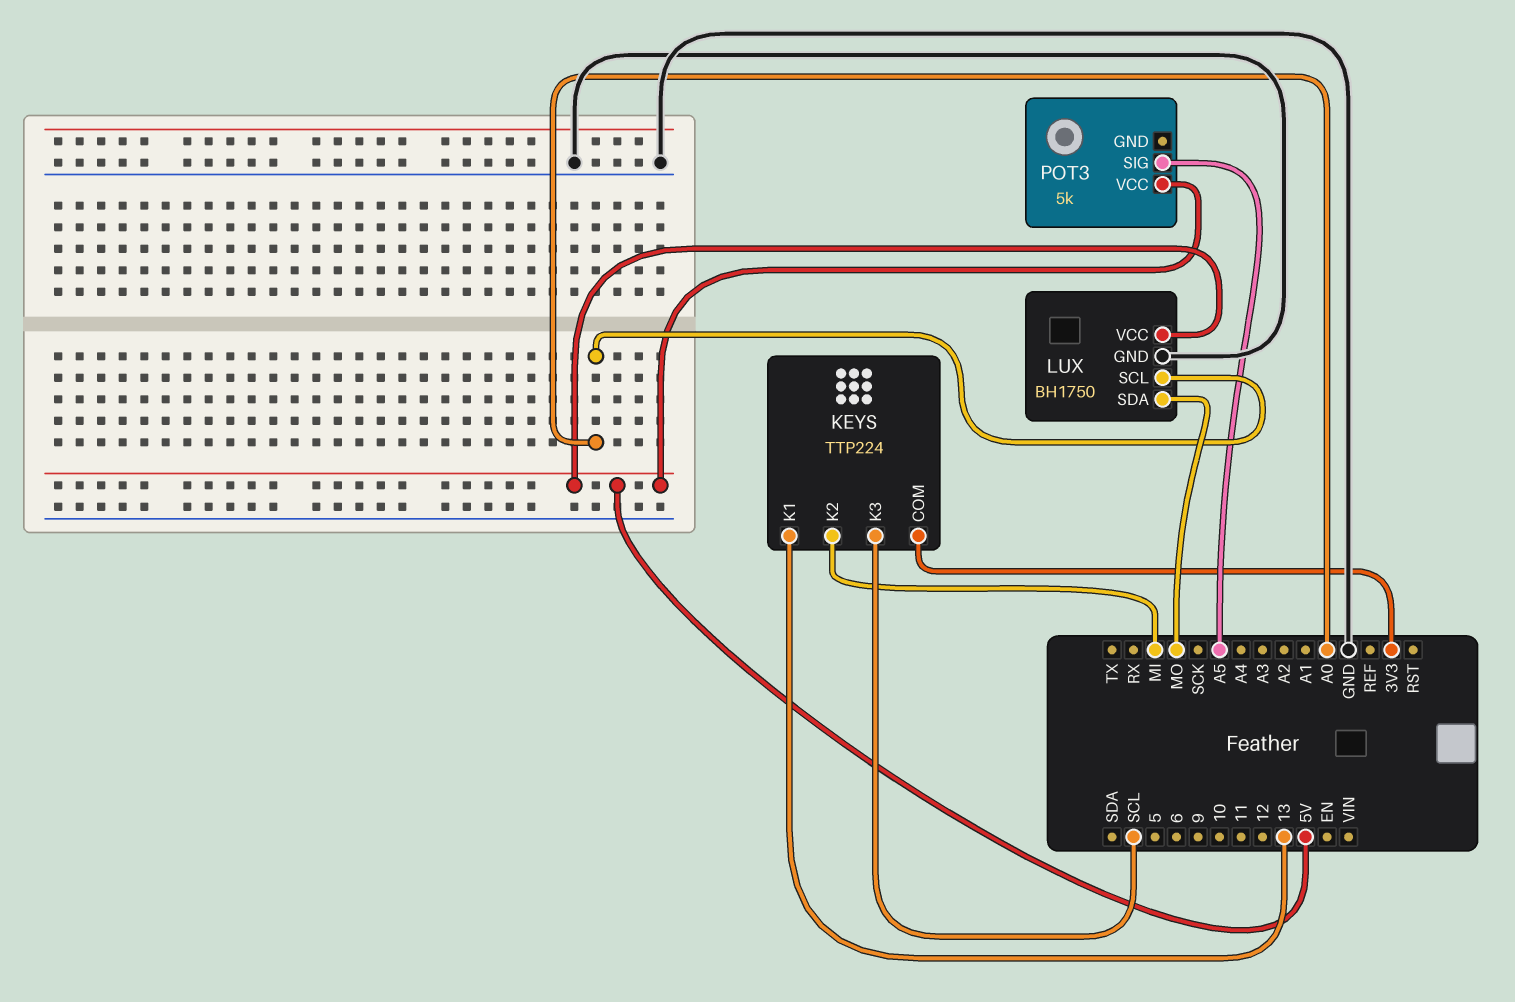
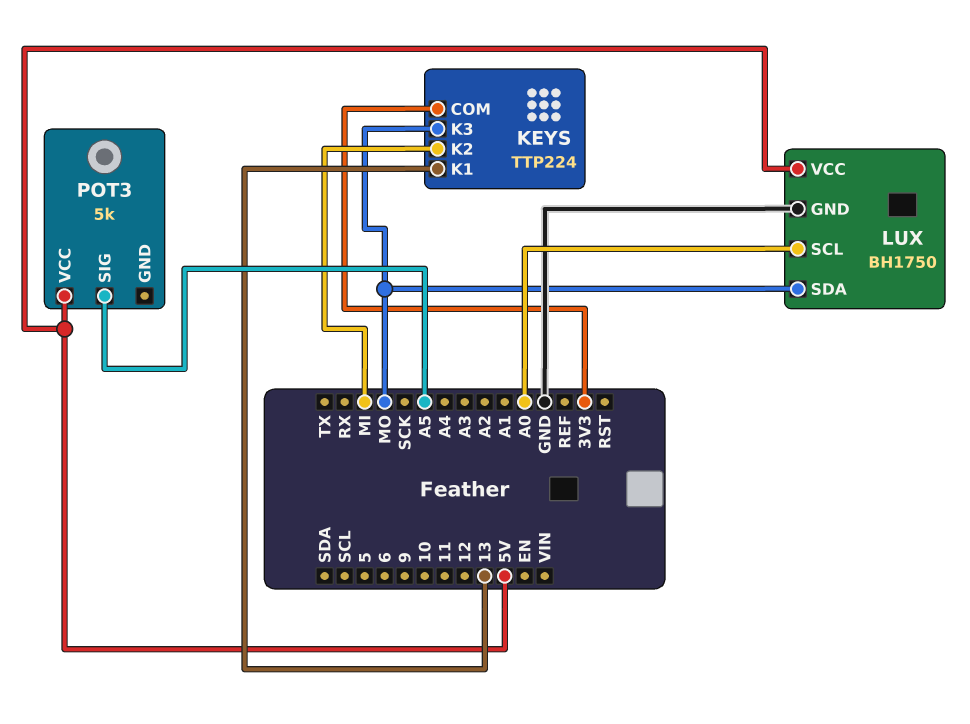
KEYS pin K3: SCL -> MO

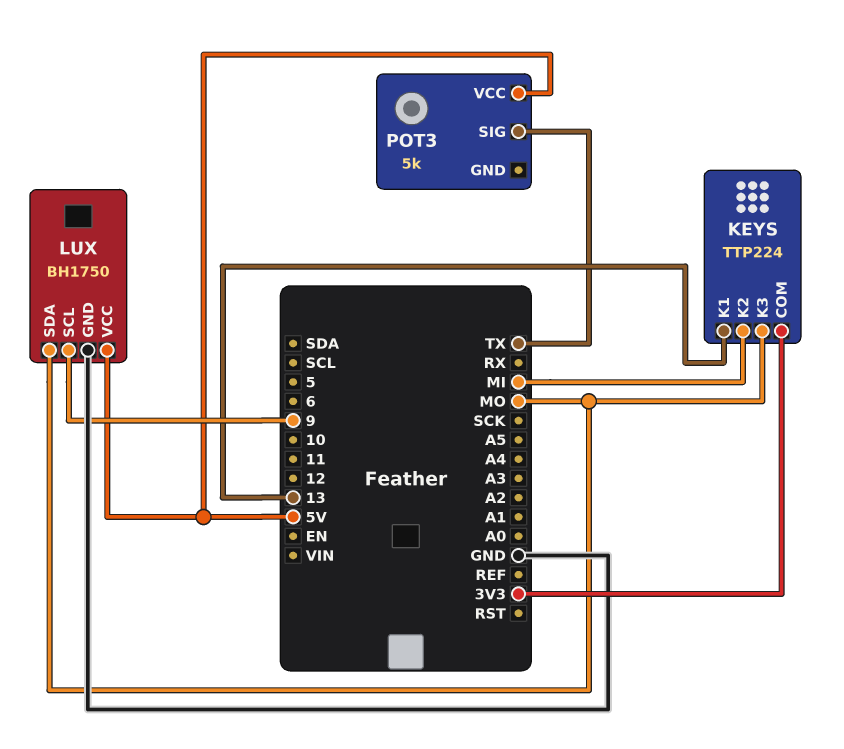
LUX pin SCL: A0 -> 9
POT3 pin SIG: A5 -> TX

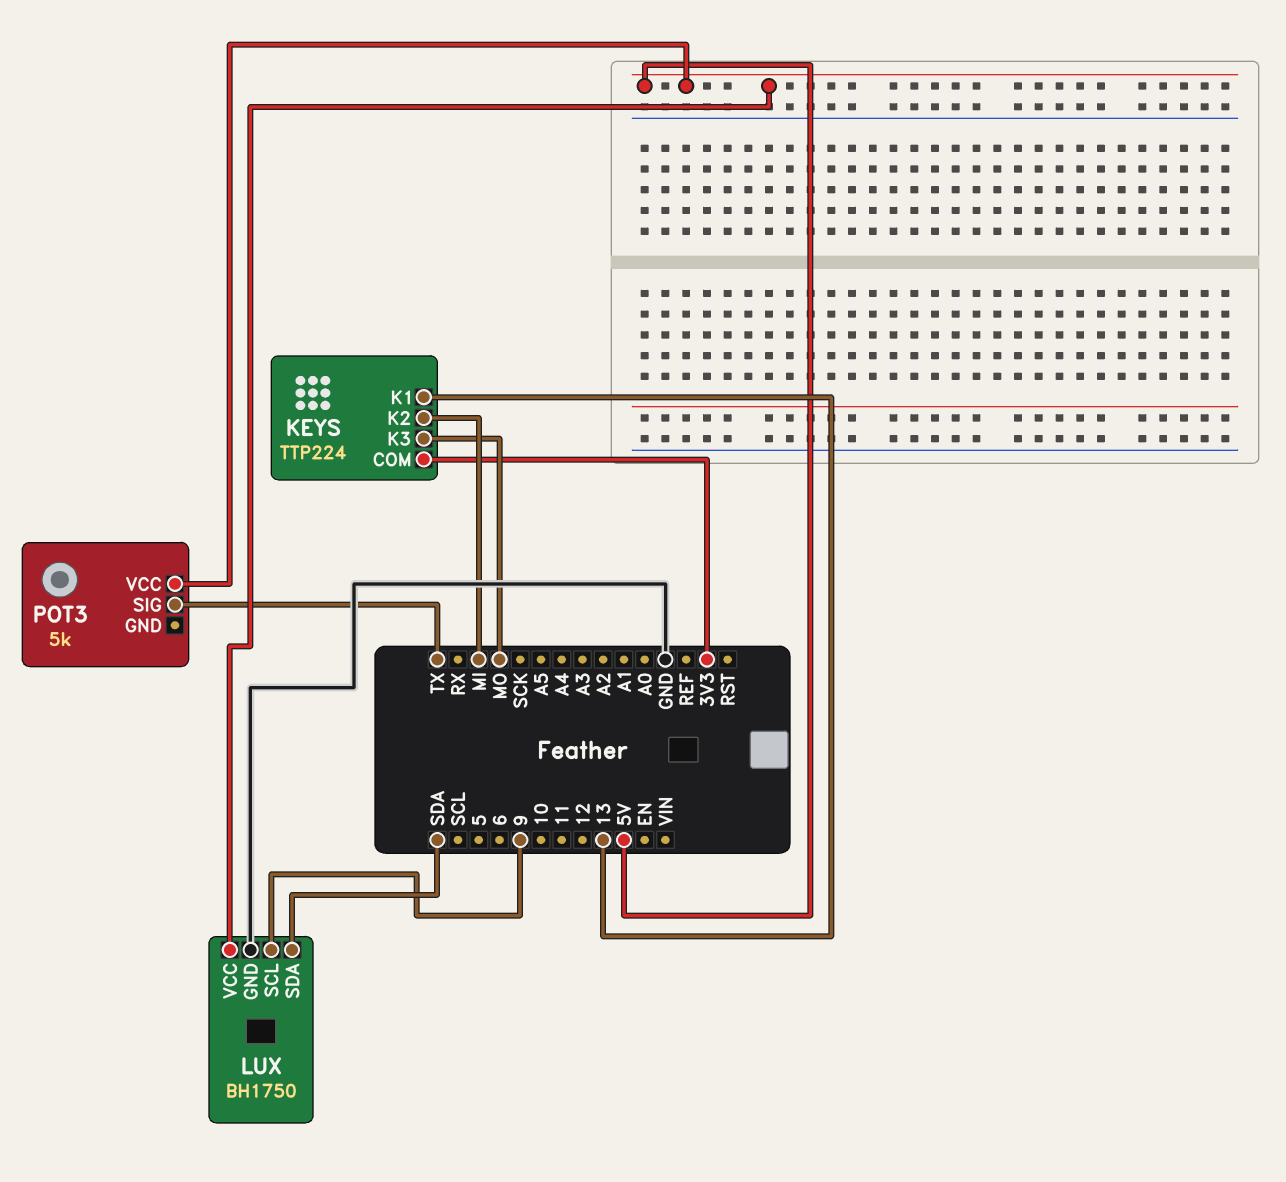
LUX pin SDA: MO -> SDA

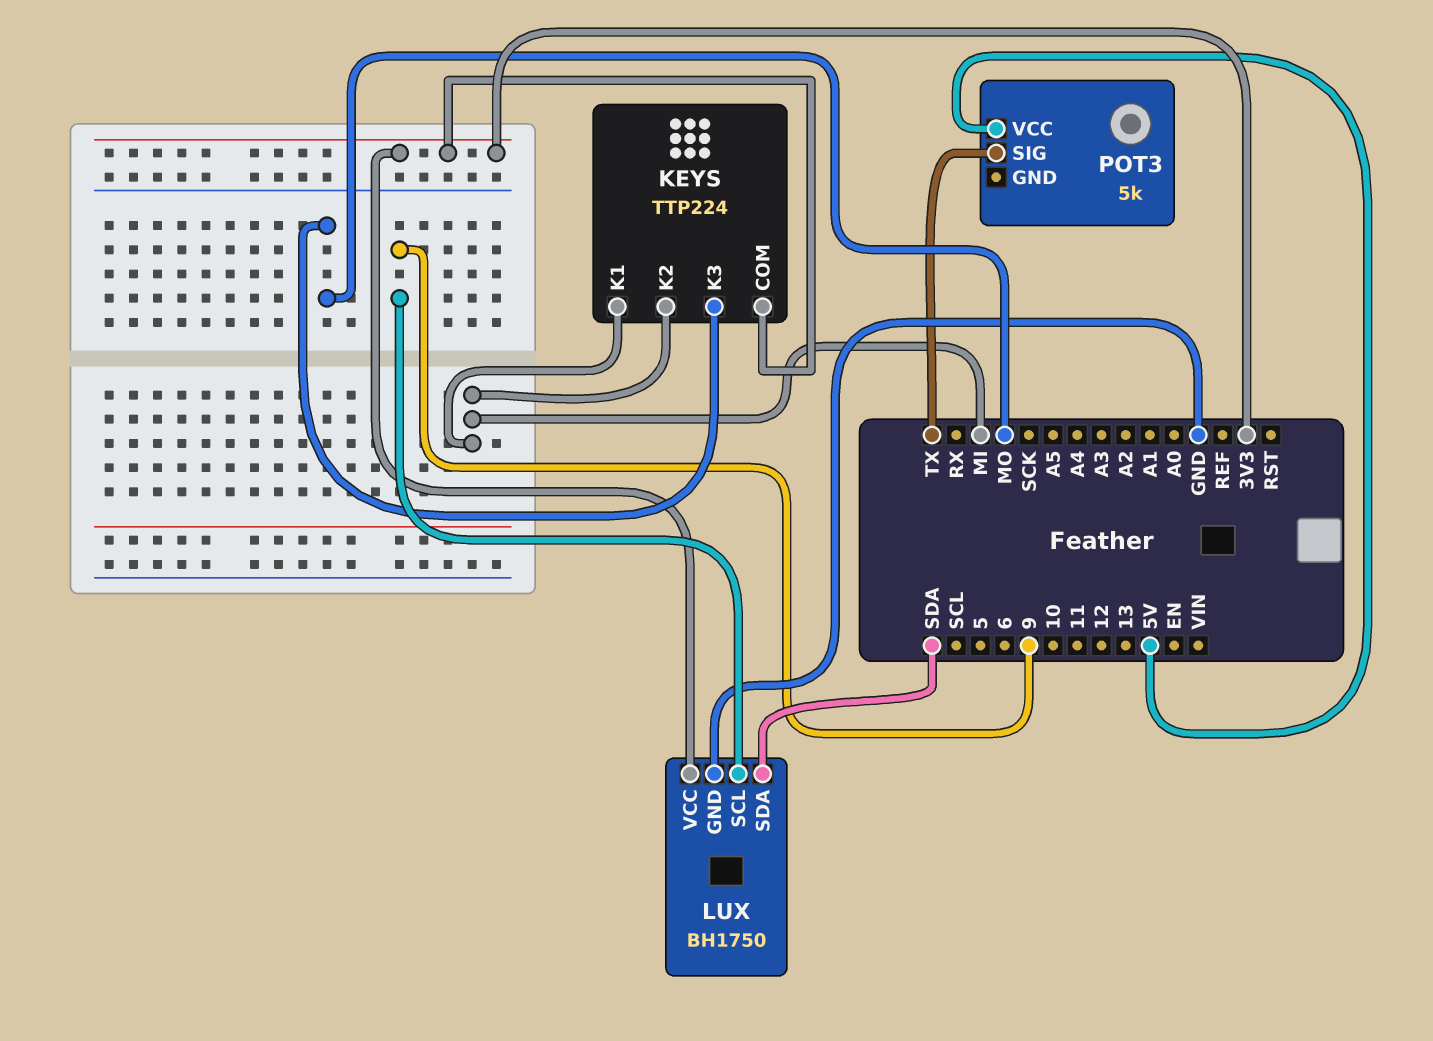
KEYS pin K1: 13 -> MI
LUX pin VCC: 5V -> 3V3

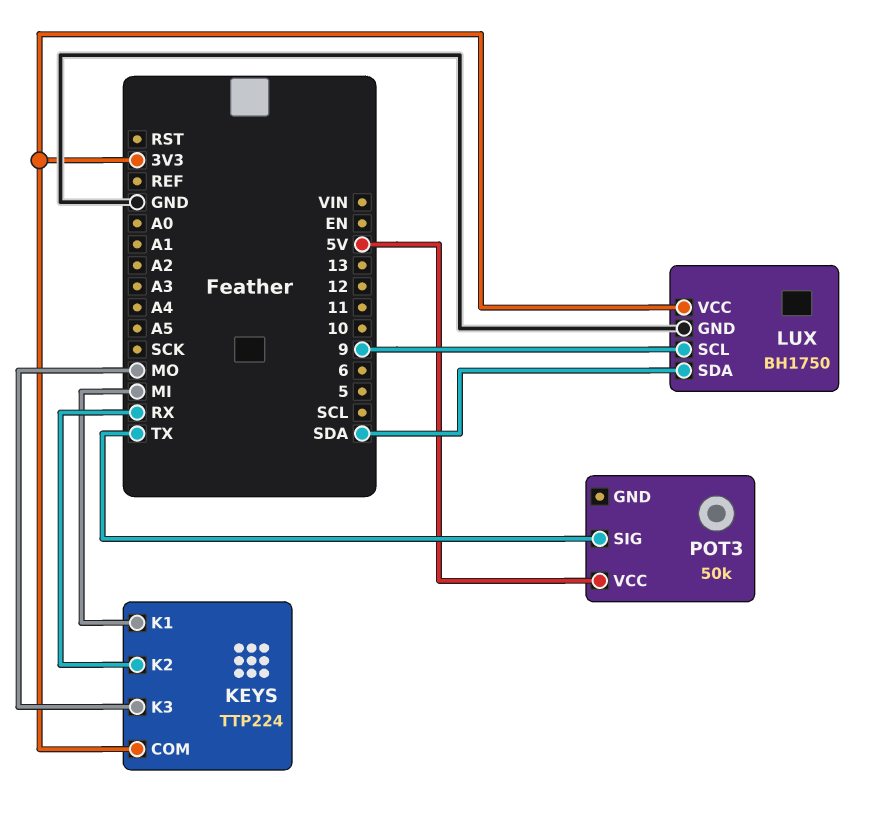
KEYS pin K2: MI -> RX
POT3: 5k -> 50k

